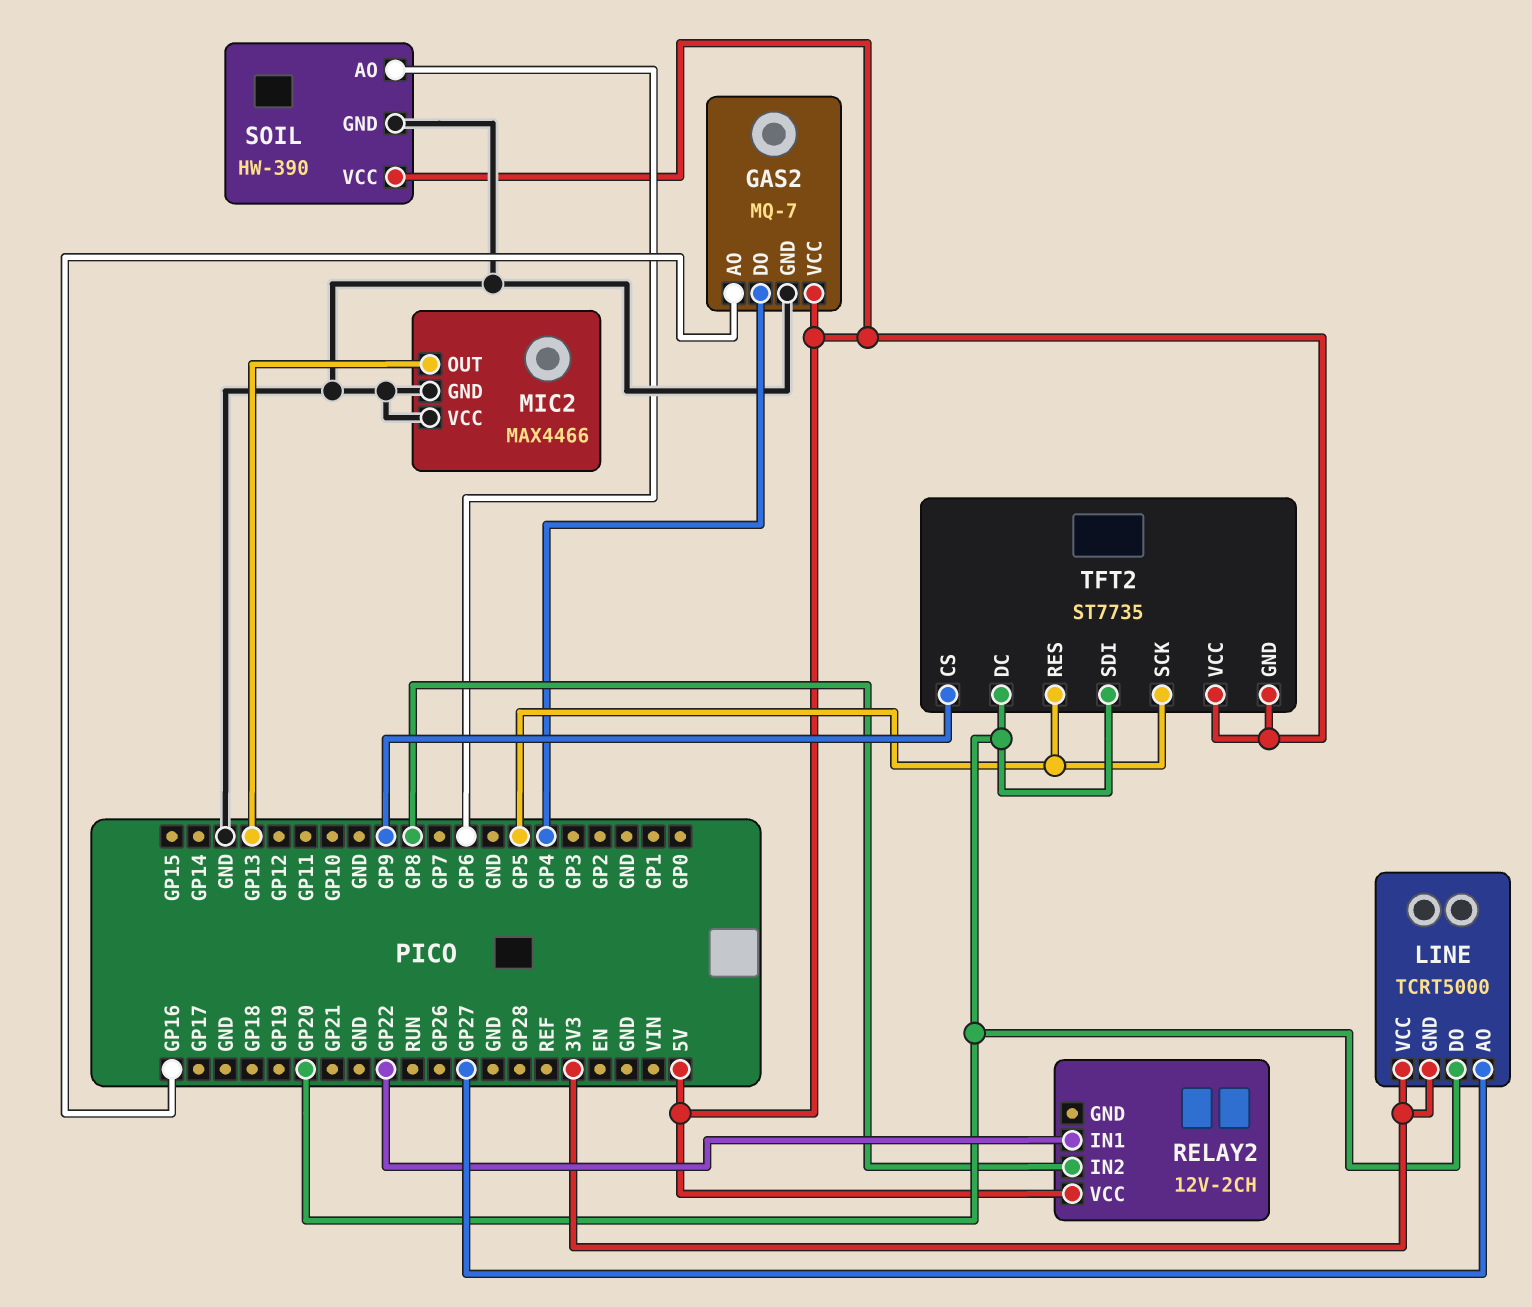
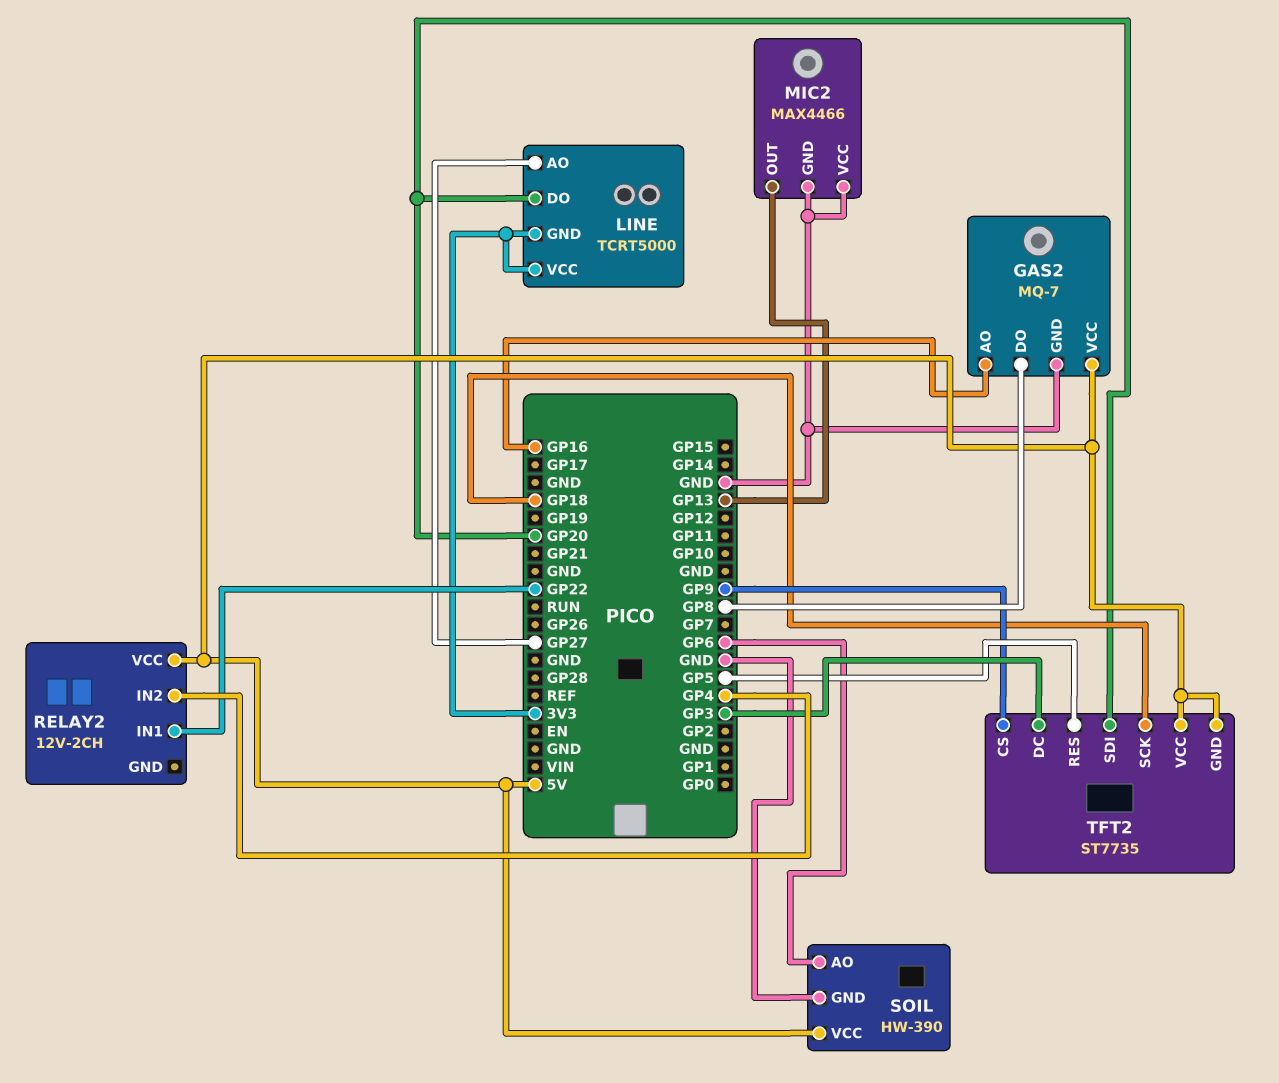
GAS2 pin DO: GP4 -> GP8
RELAY2 pin IN2: GP8 -> GP4
TFT2 pin DC: GP20 -> GP3
TFT2 pin SCK: GP5 -> GP18

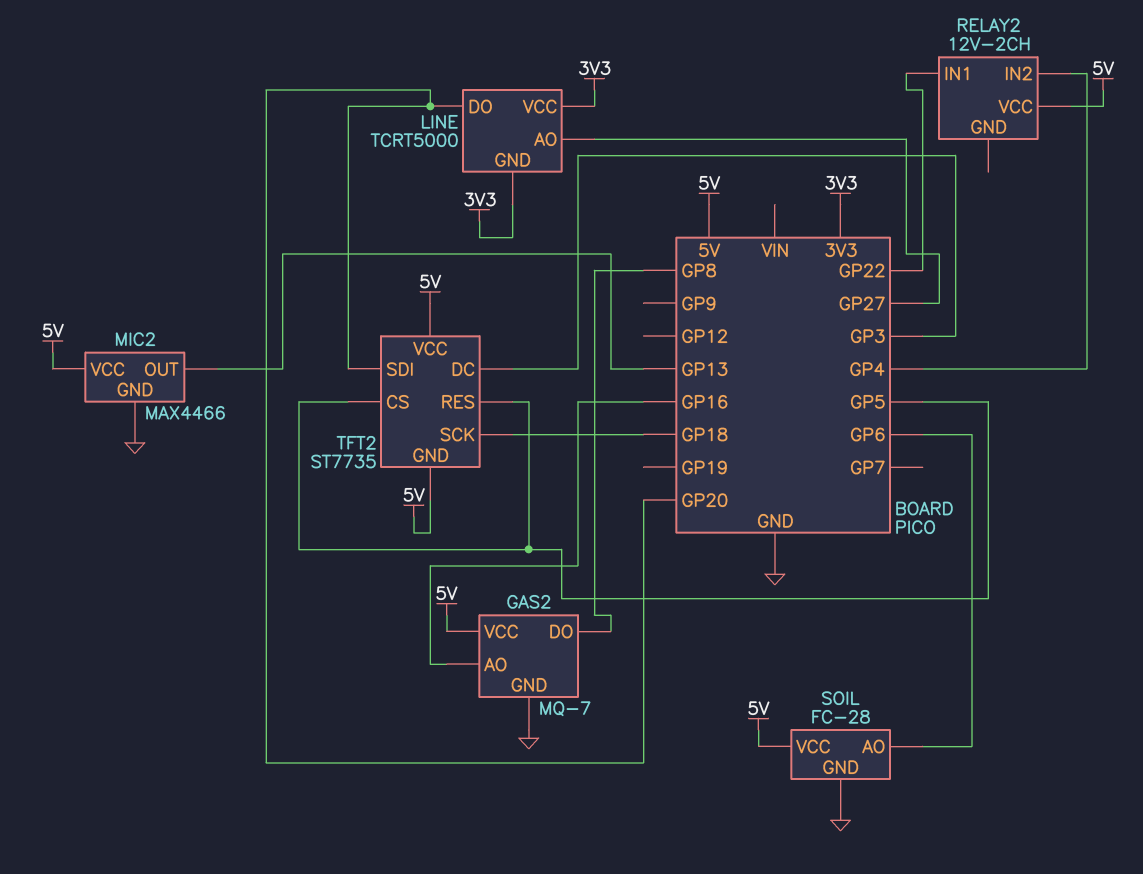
MIC2 pin VCC: GND -> 5V
SOIL: HW-390 -> FC-28
TFT2 pin CS: GP9 -> GP5

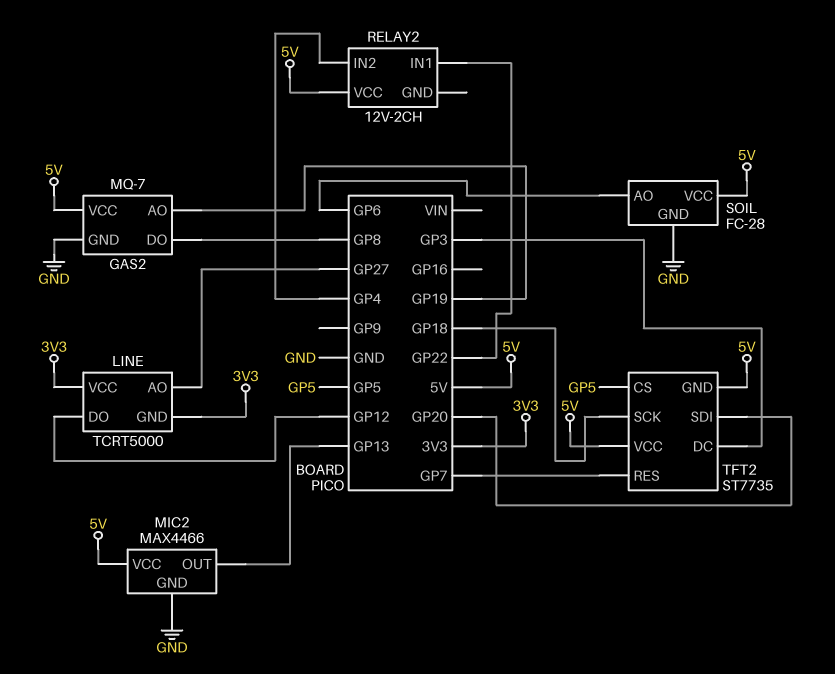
GAS2 pin AO: GP16 -> GP19
LINE pin DO: GP20 -> GP12
TFT2 pin RES: GP5 -> GP7

